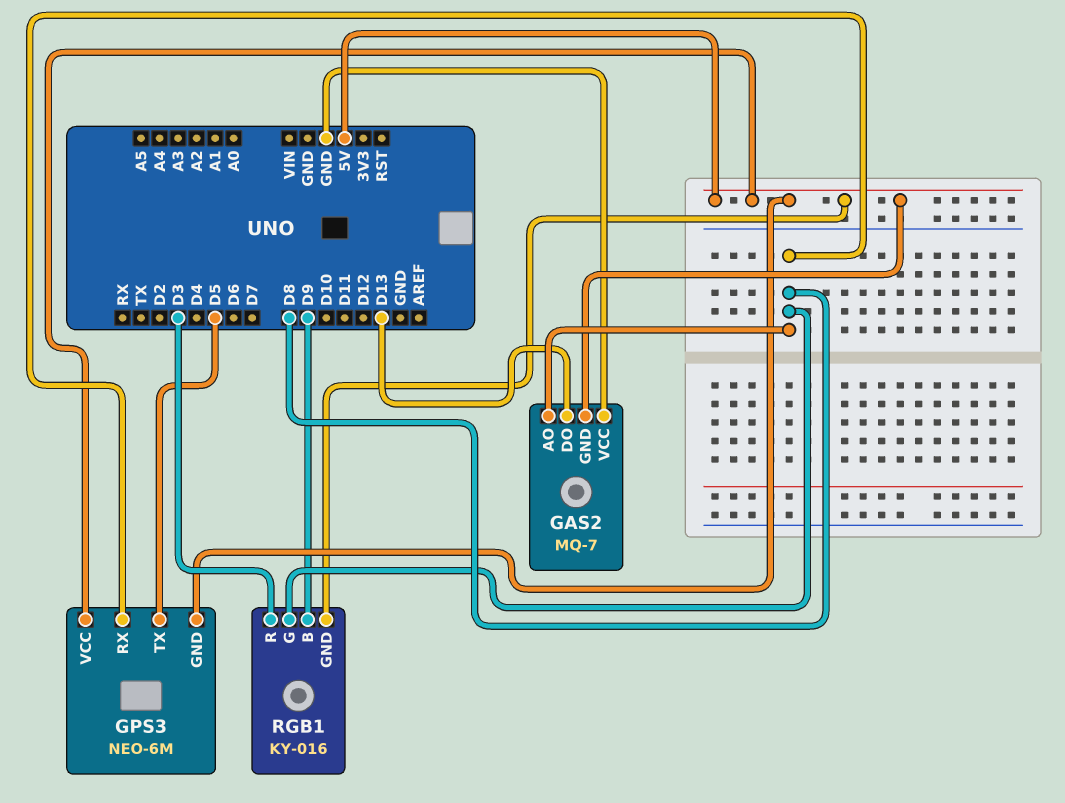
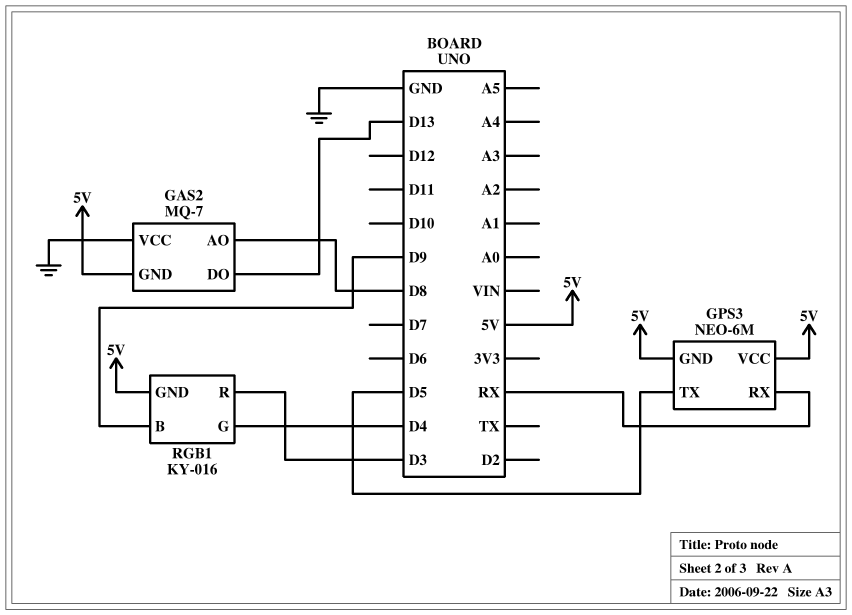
GPS3 pin RX: D8 -> RX
RGB1 pin G: D8 -> D4

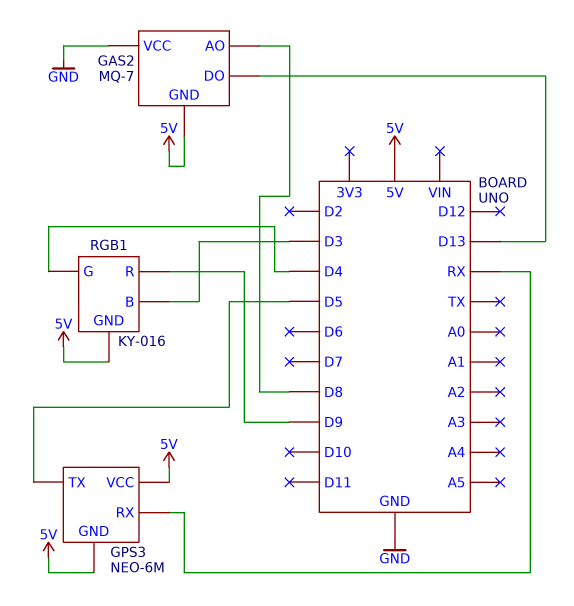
RGB1 pin B: D9 -> D3
RGB1 pin R: D3 -> D9

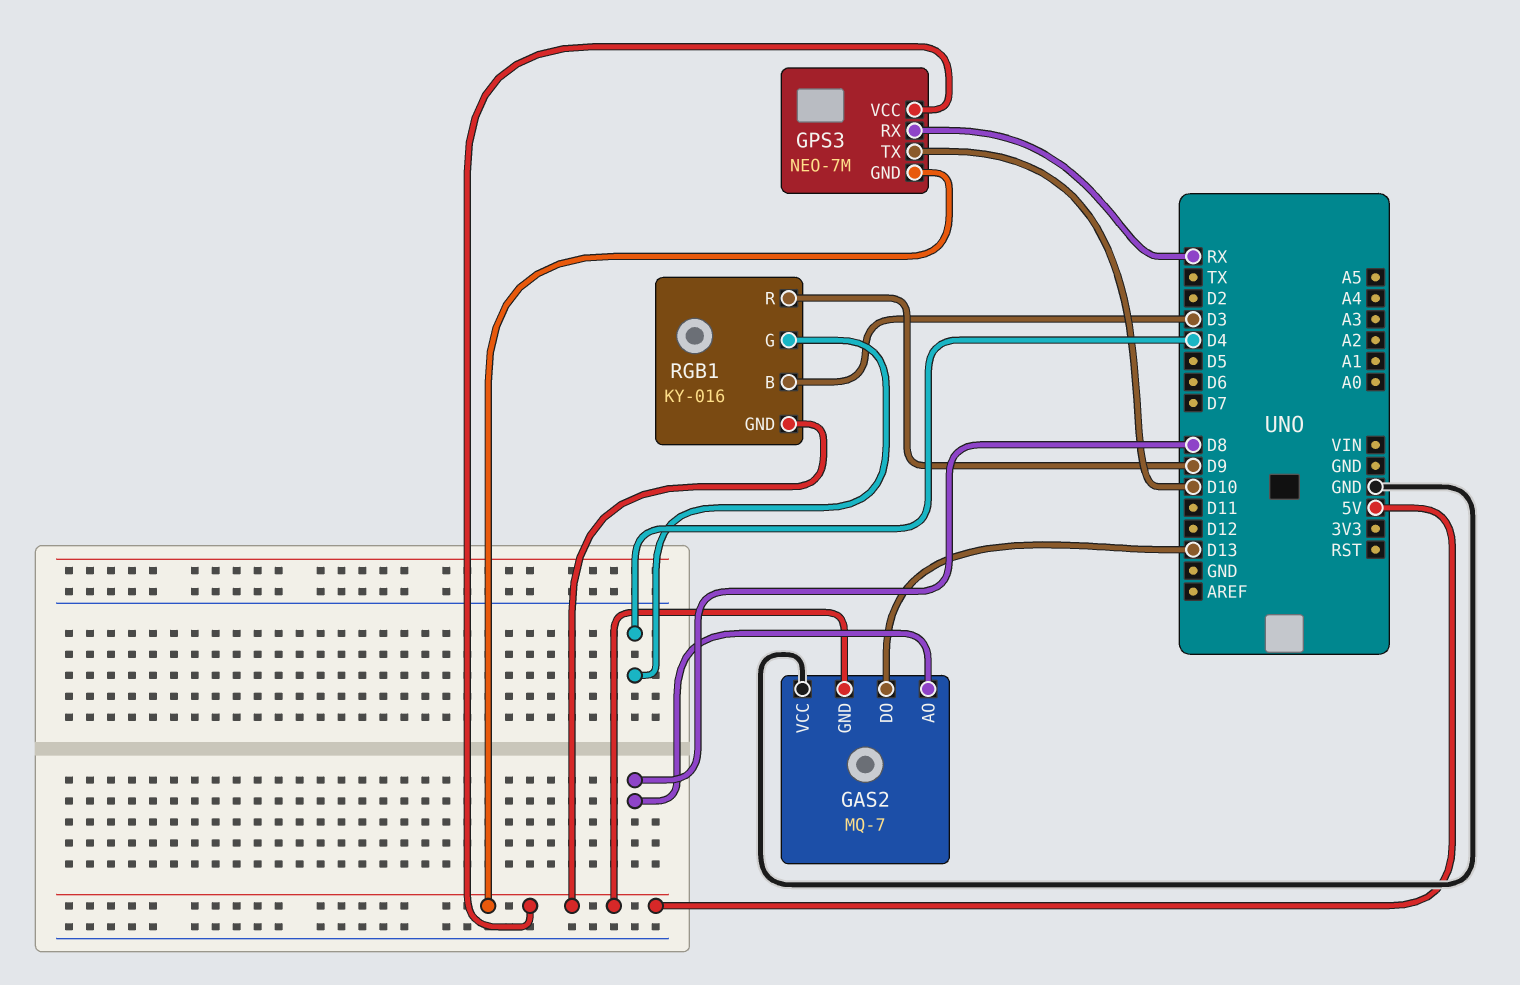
GPS3: NEO-6M -> NEO-7M
GPS3 pin TX: D5 -> D10

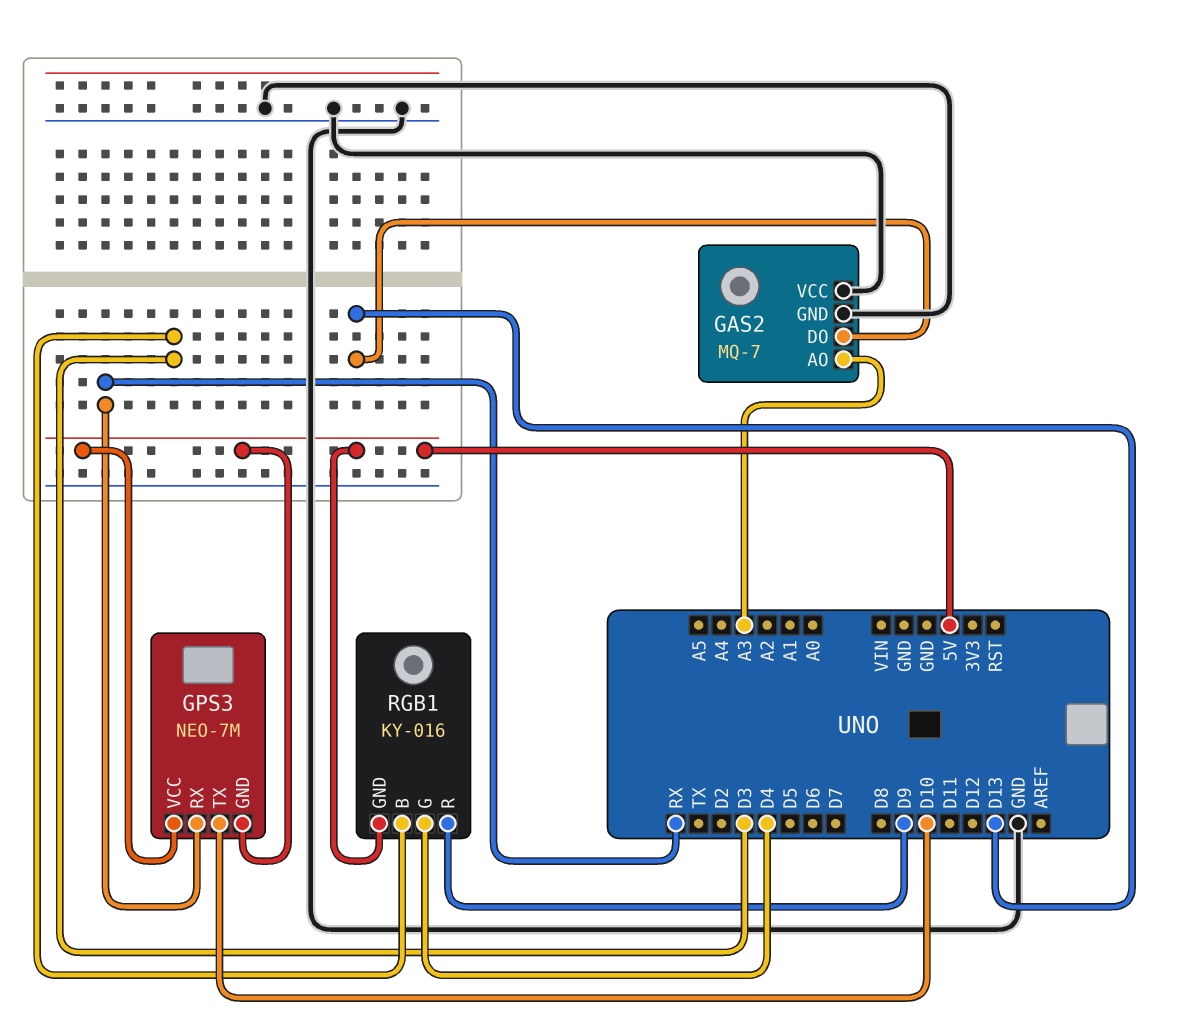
GAS2 pin AO: D8 -> A3
GAS2 pin GND: 5V -> GND

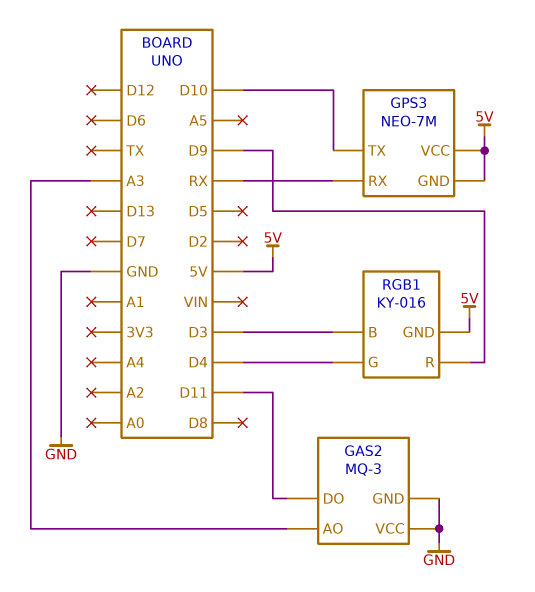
GAS2: MQ-7 -> MQ-3
GAS2 pin DO: D13 -> D11

